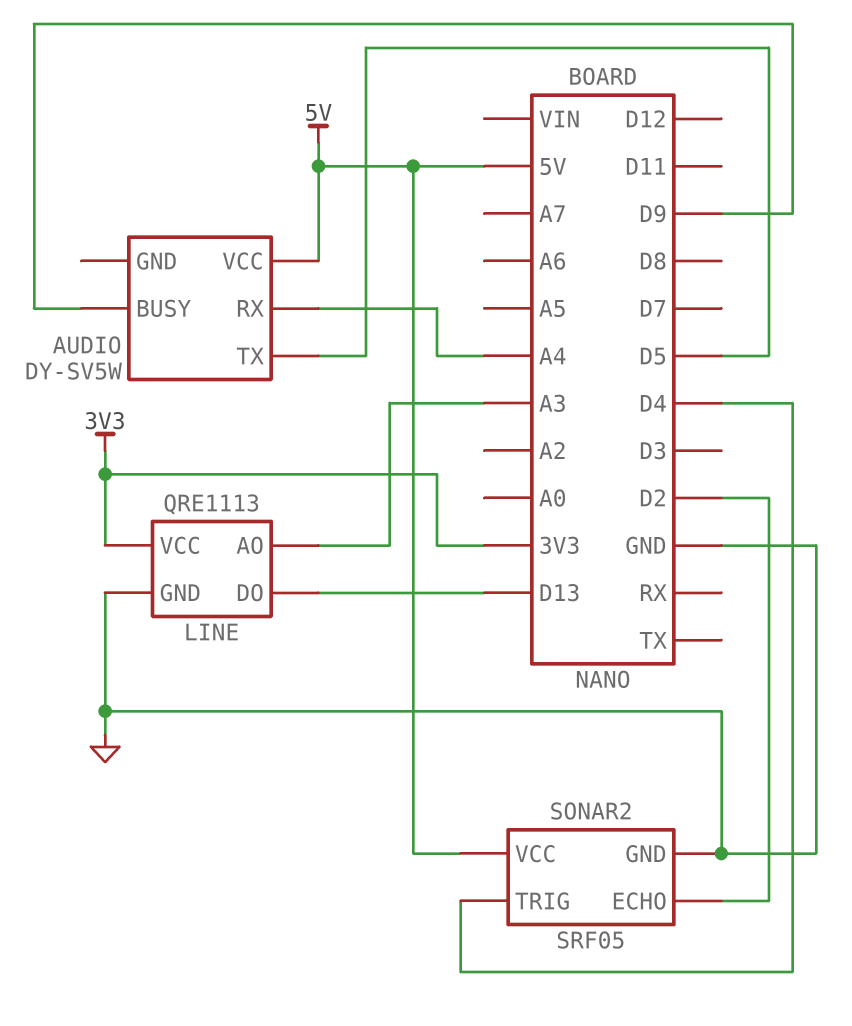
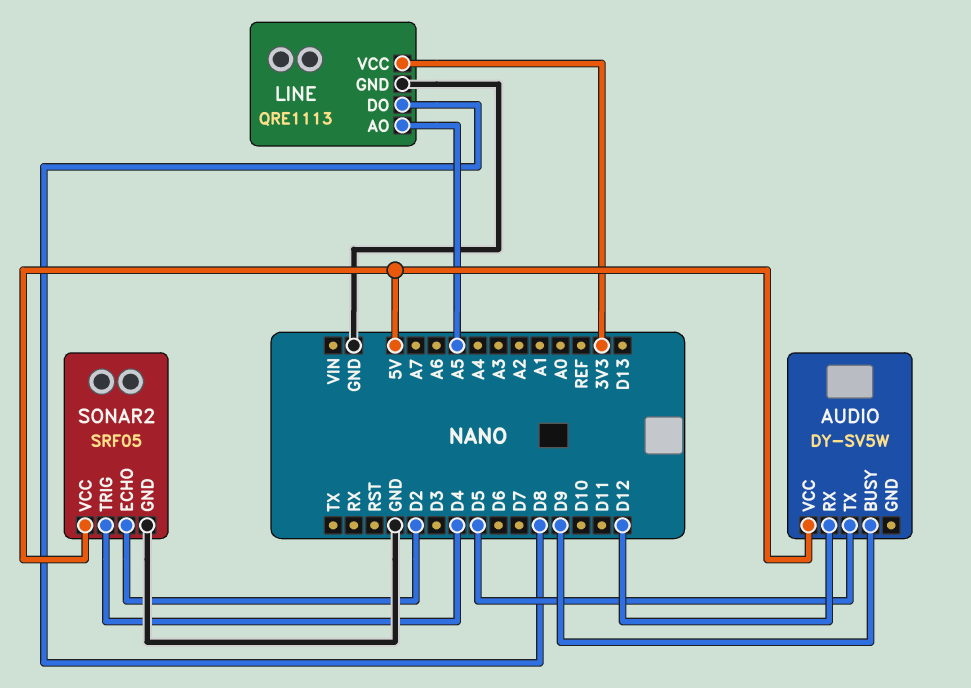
AUDIO pin RX: A4 -> D12
LINE pin AO: A3 -> A5
LINE pin DO: D13 -> D8

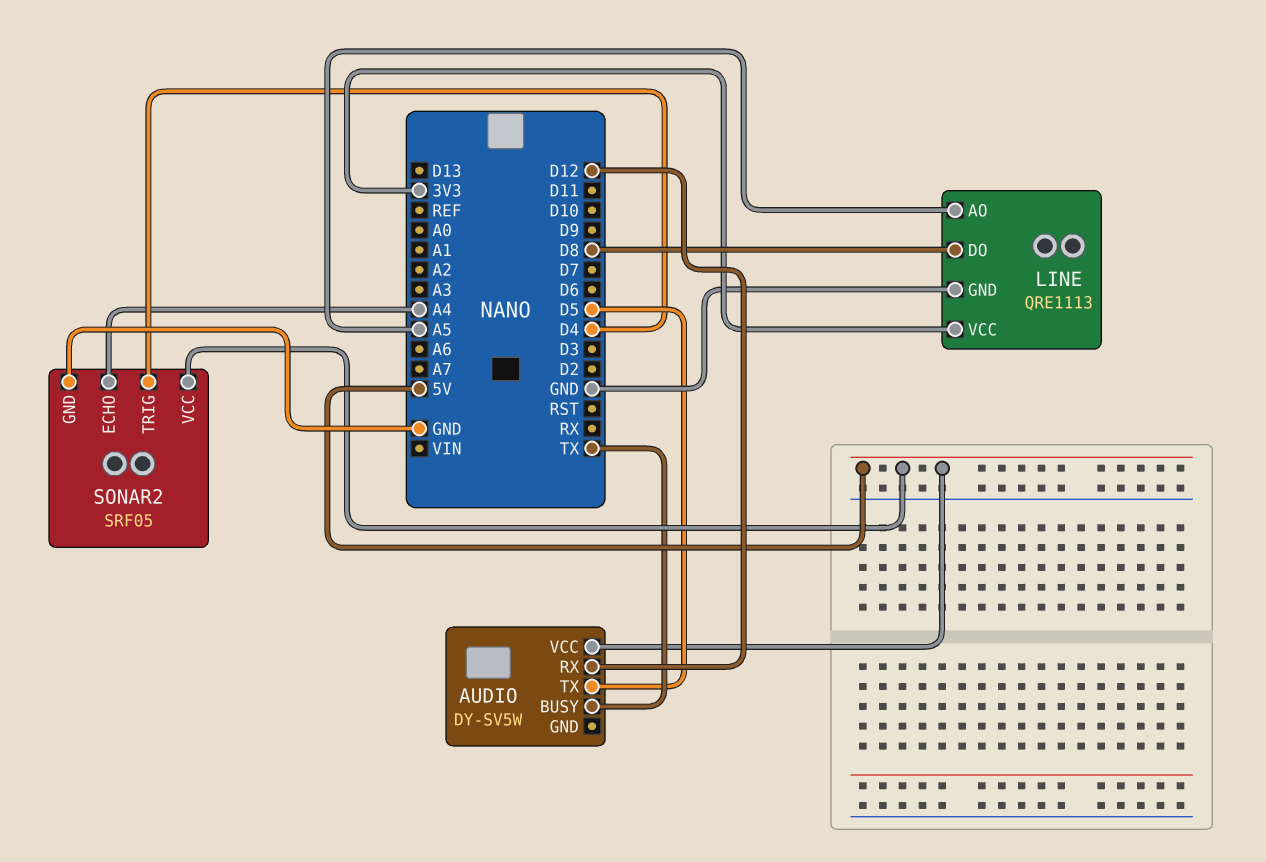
AUDIO pin BUSY: D9 -> TX
SONAR2 pin ECHO: D2 -> A4

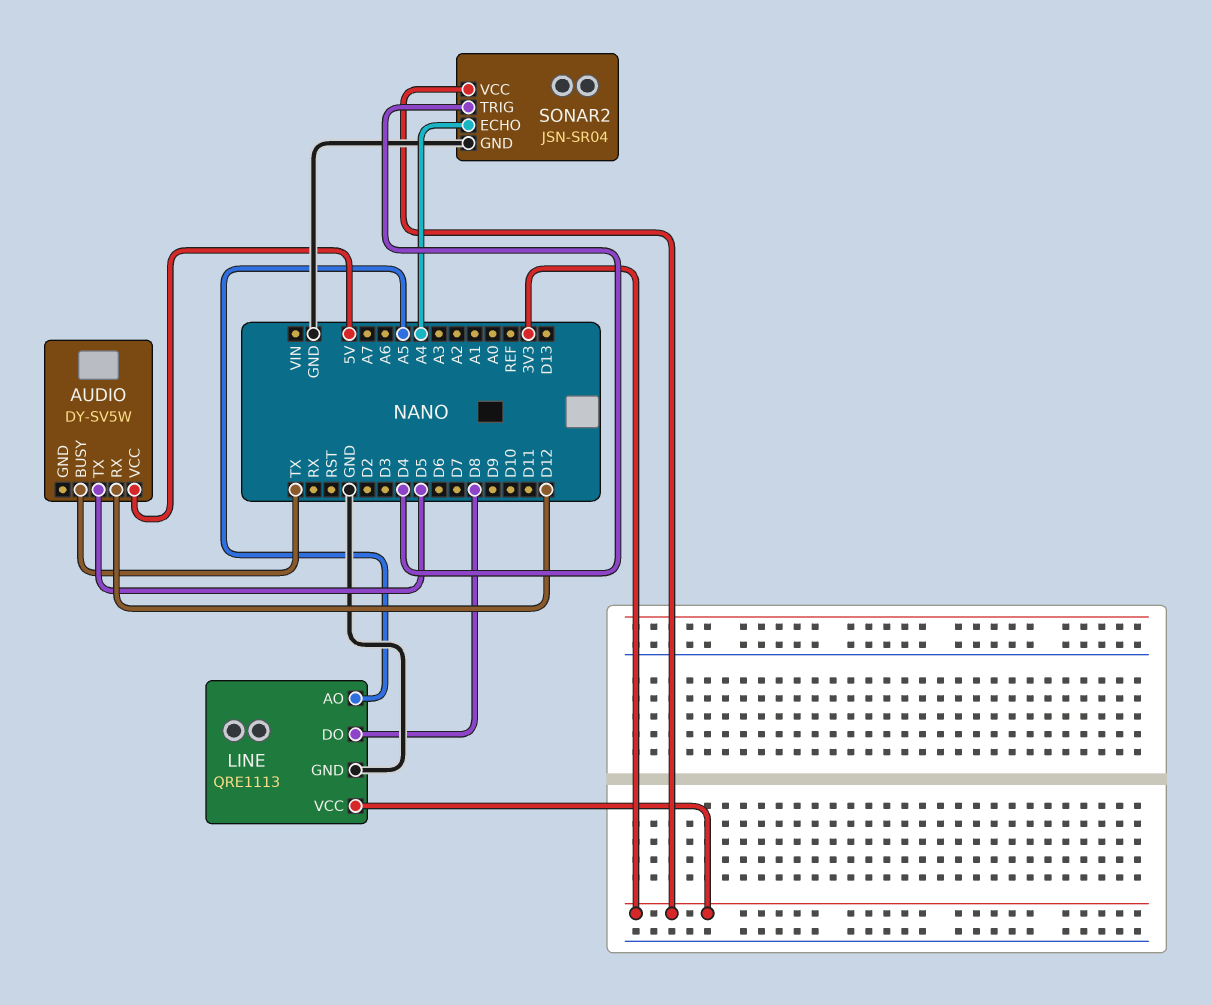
SONAR2: SRF05 -> JSN-SR04
SONAR2 pin VCC: 5V -> 3V3

